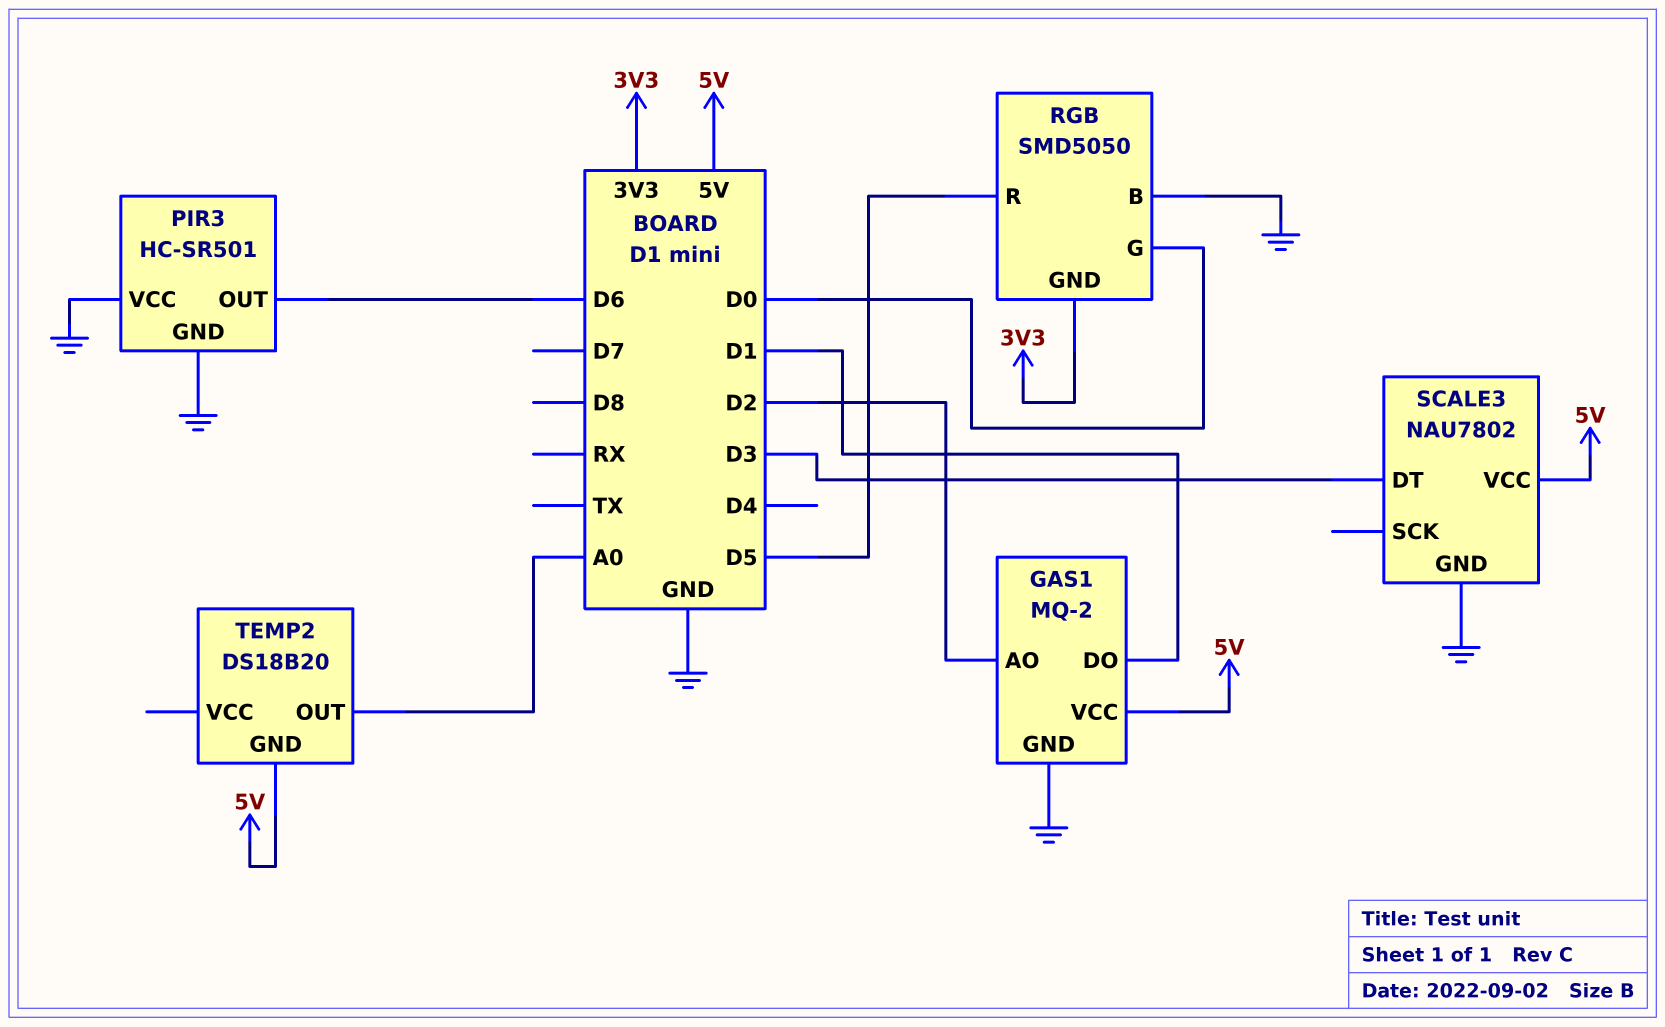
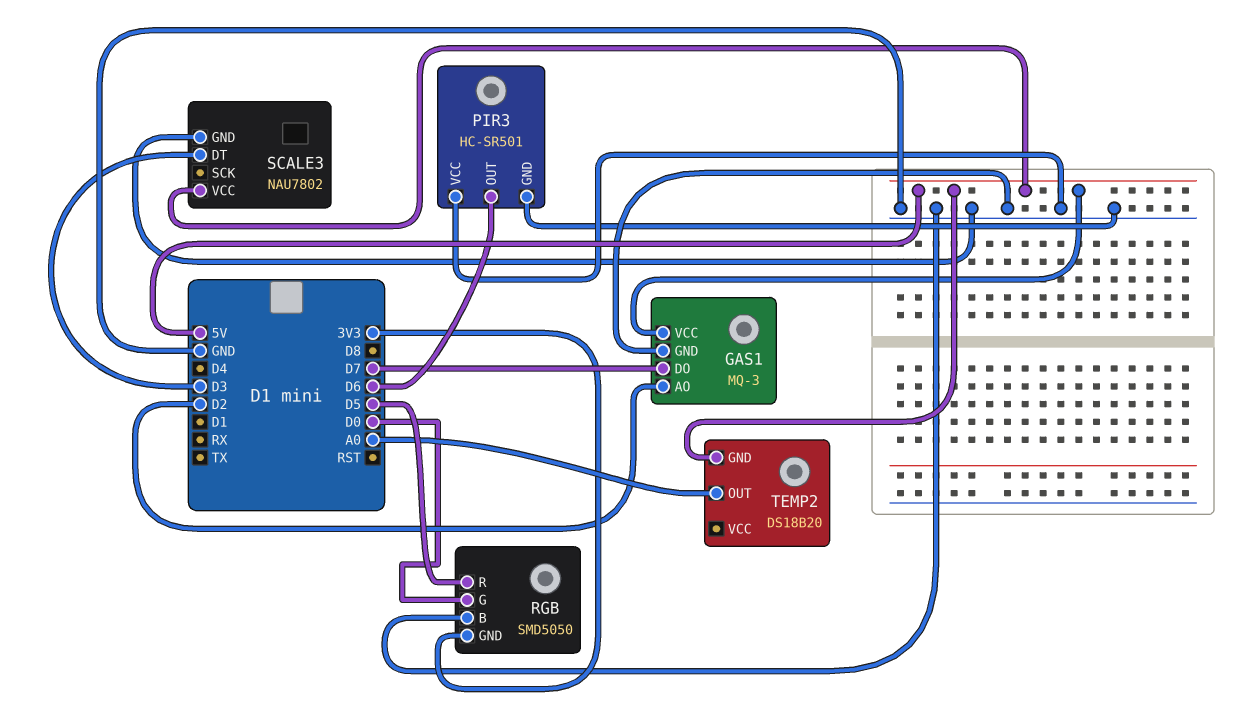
GAS1: MQ-2 -> MQ-3
GAS1 pin DO: D1 -> D7

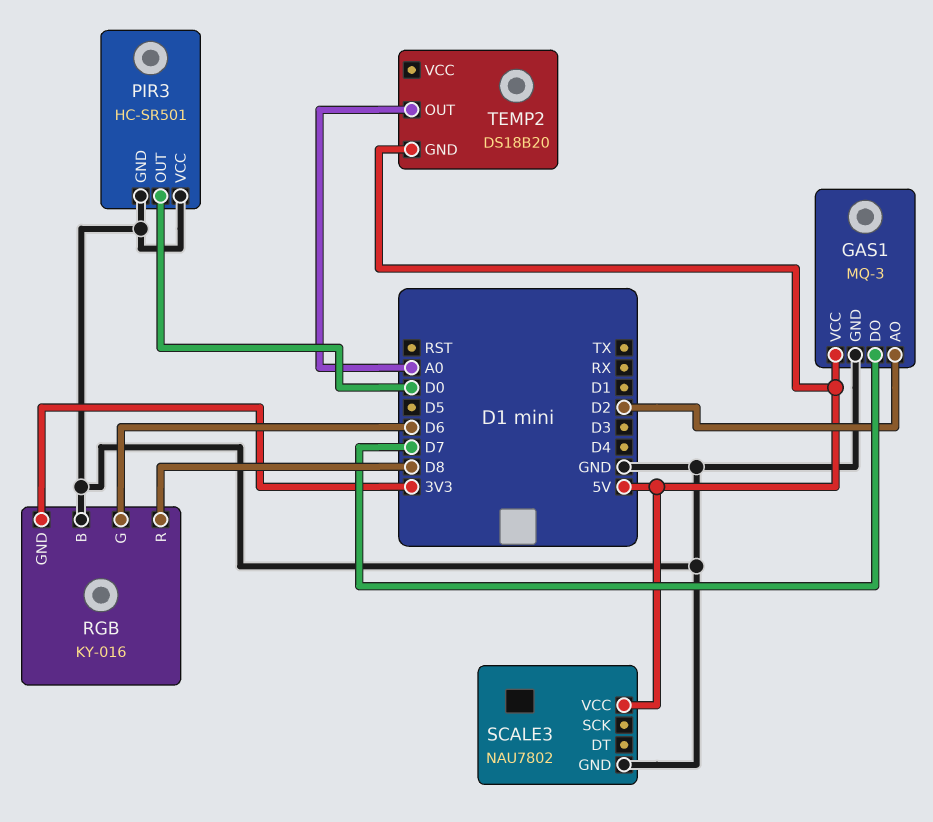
PIR3 pin OUT: D6 -> D0
RGB: SMD5050 -> KY-016
RGB pin G: D0 -> D6
RGB pin R: D5 -> D8
SCALE3 pin DT: D3 -> none

